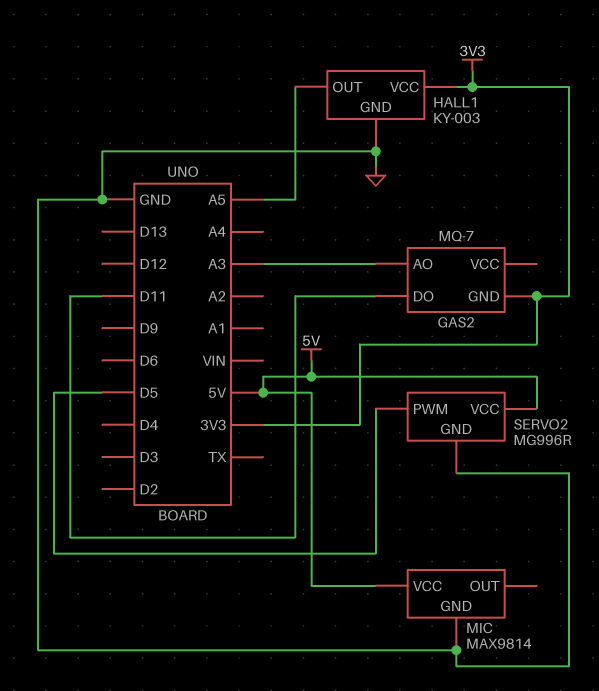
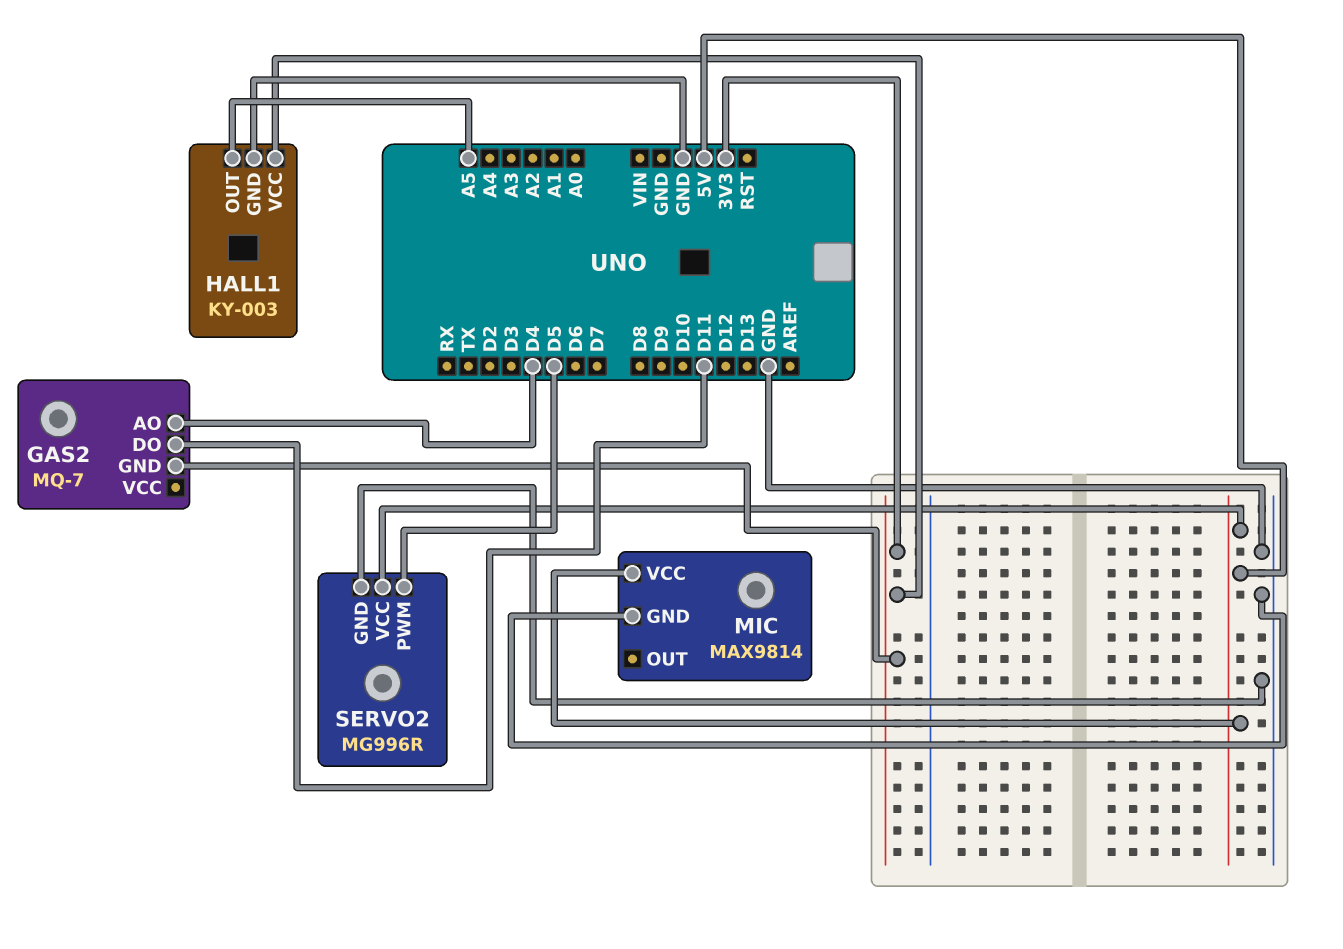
GAS2 pin AO: A3 -> D4

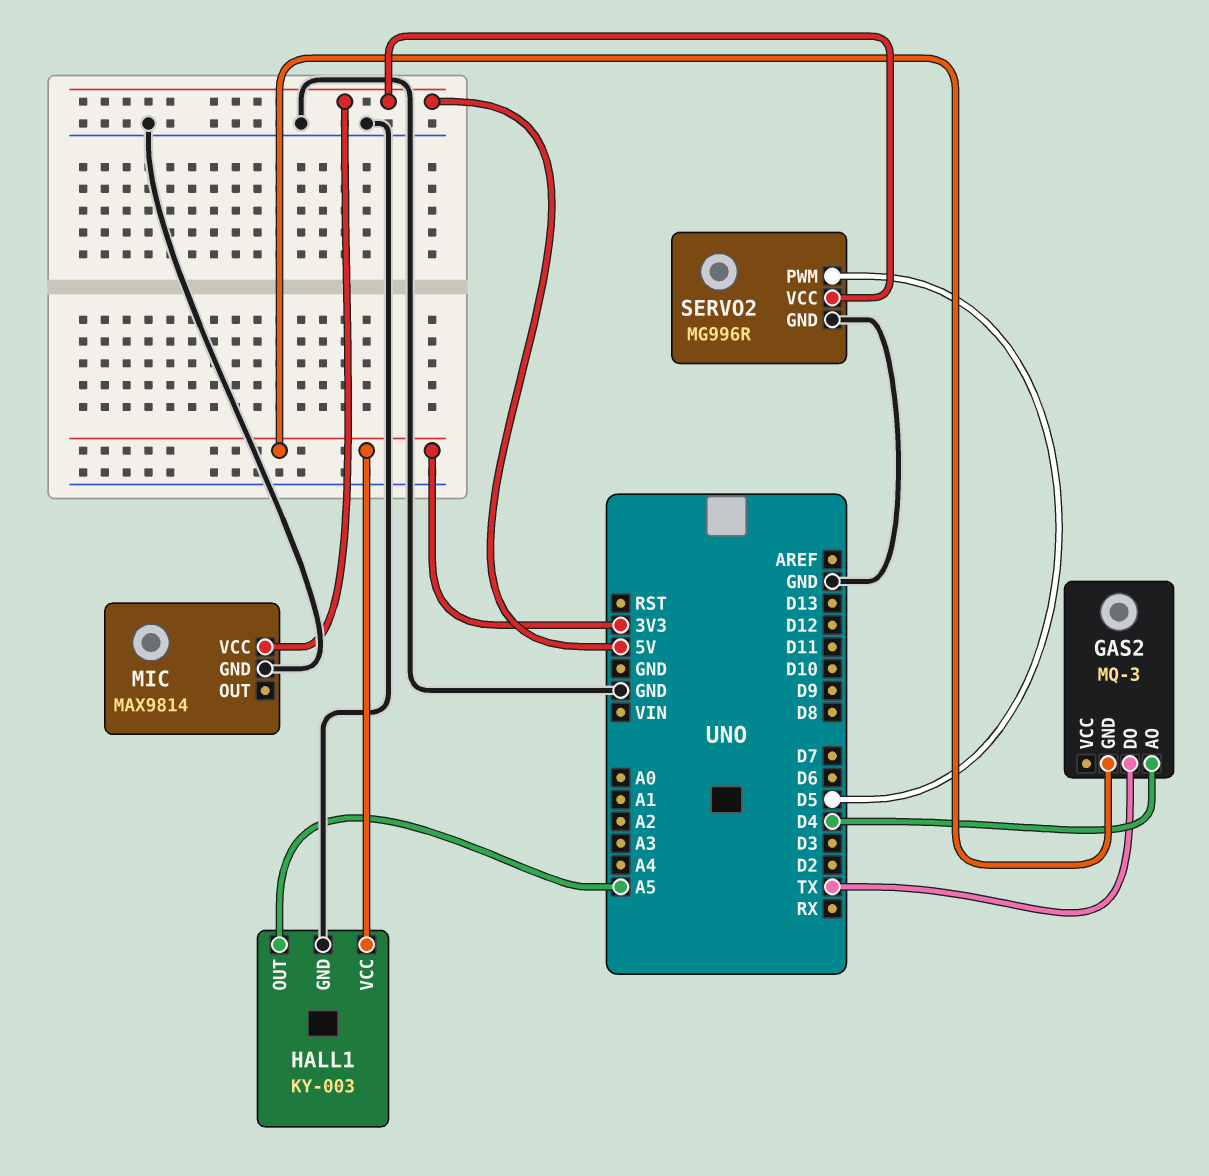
GAS2: MQ-7 -> MQ-3
GAS2 pin DO: D11 -> TX

